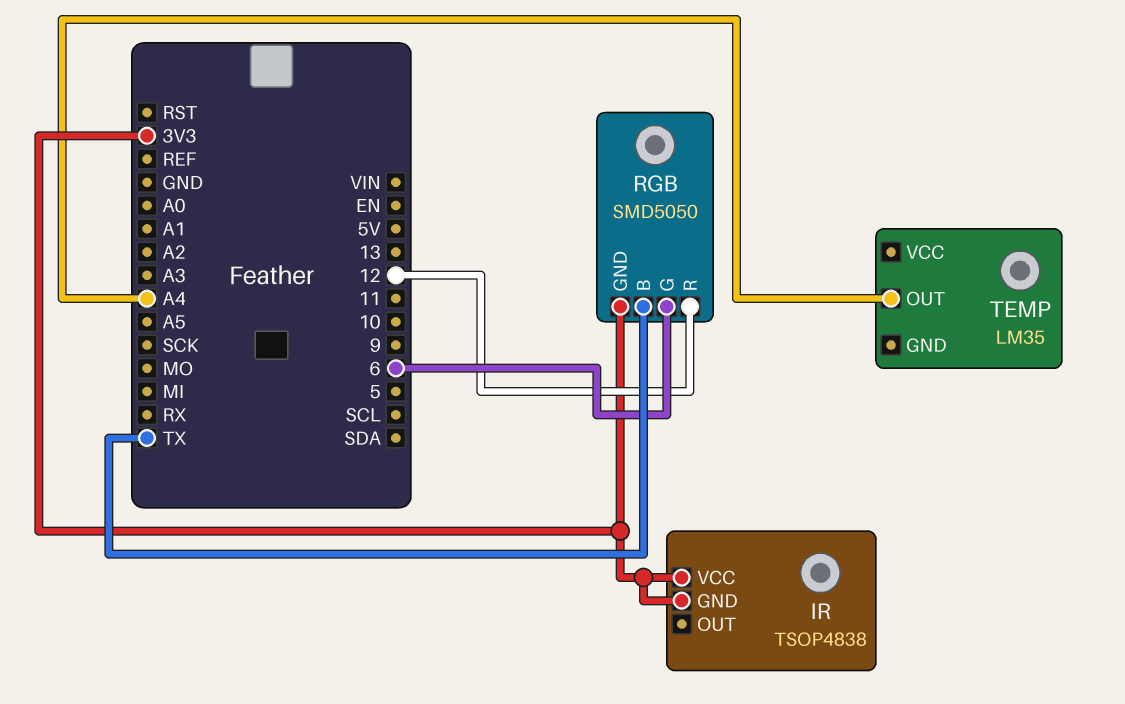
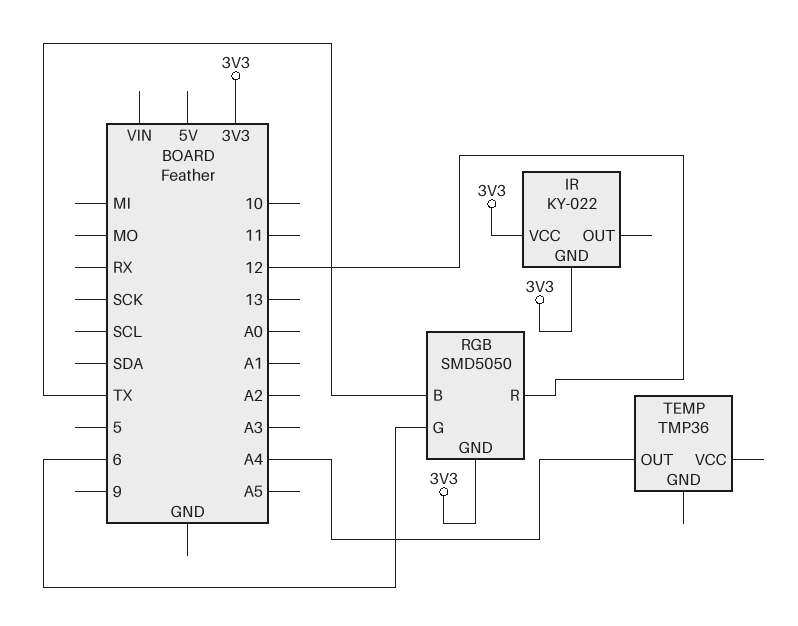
IR: TSOP4838 -> KY-022
TEMP: LM35 -> TMP36

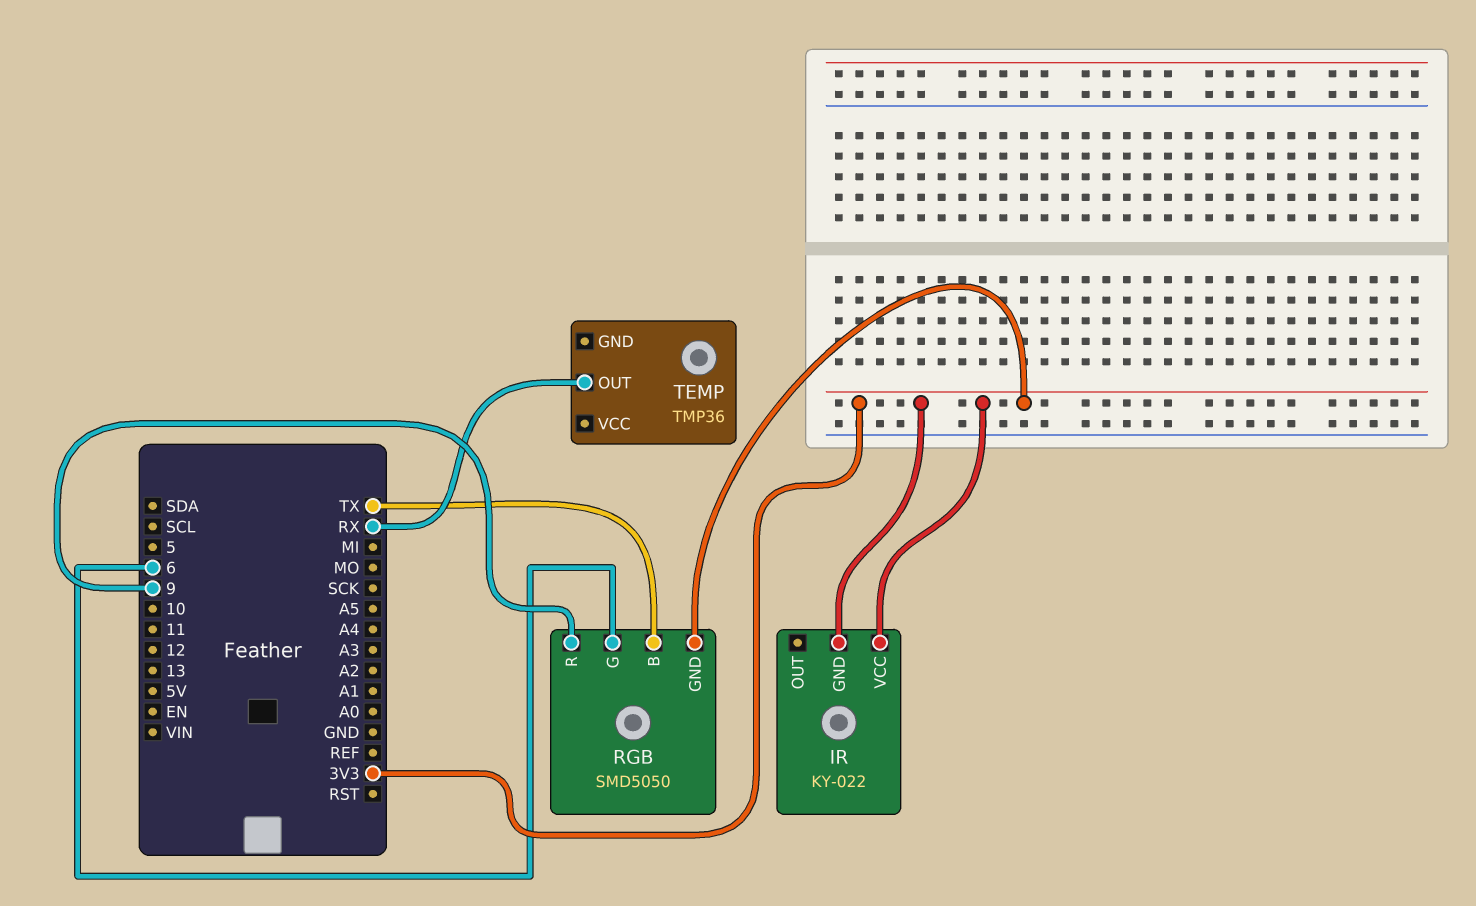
RGB pin R: 12 -> 9
TEMP pin OUT: A4 -> RX

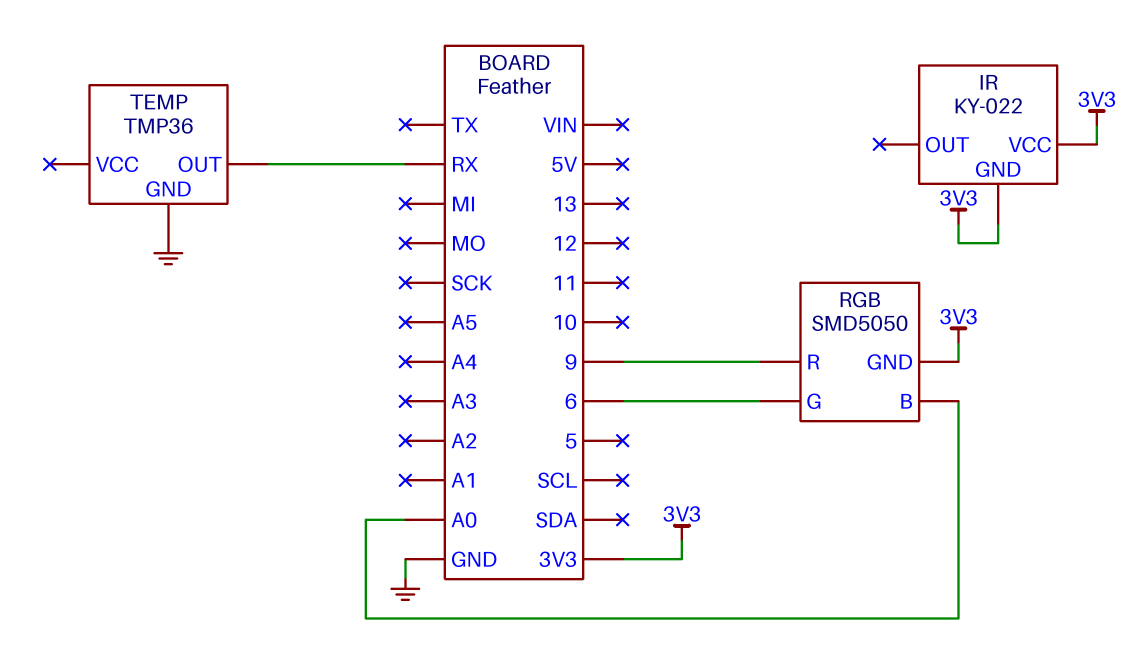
RGB pin B: TX -> A0
TEMP pin GND: none -> GND

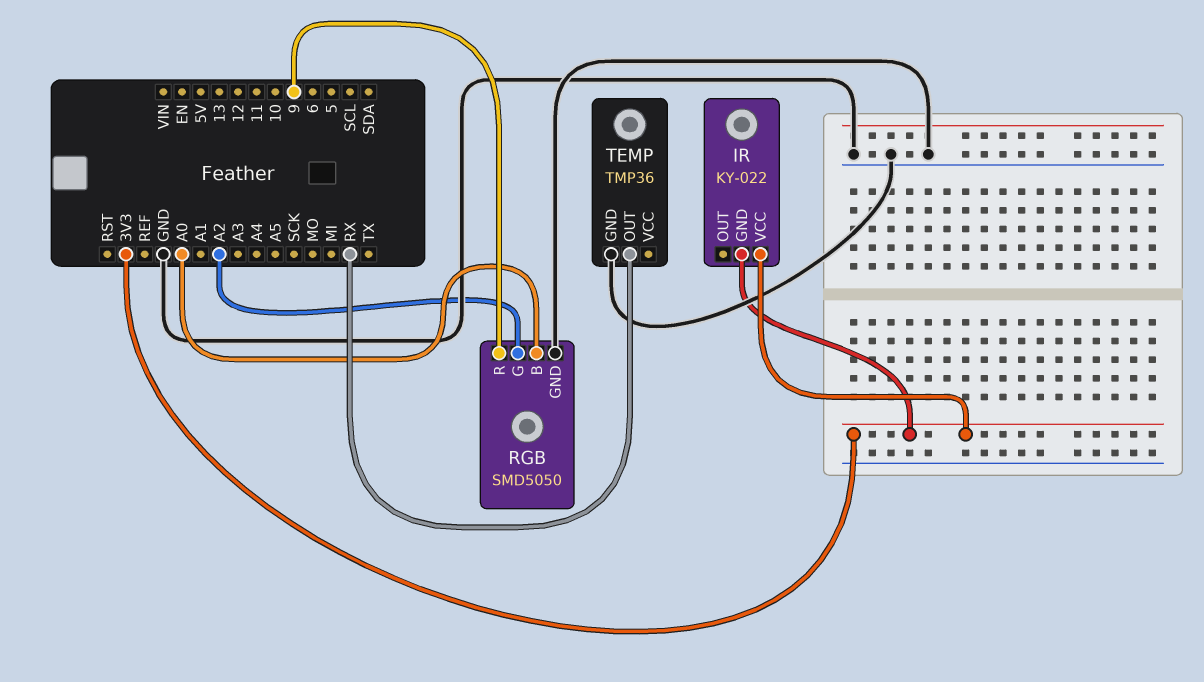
RGB pin G: 6 -> A2
RGB pin GND: 3V3 -> GND

